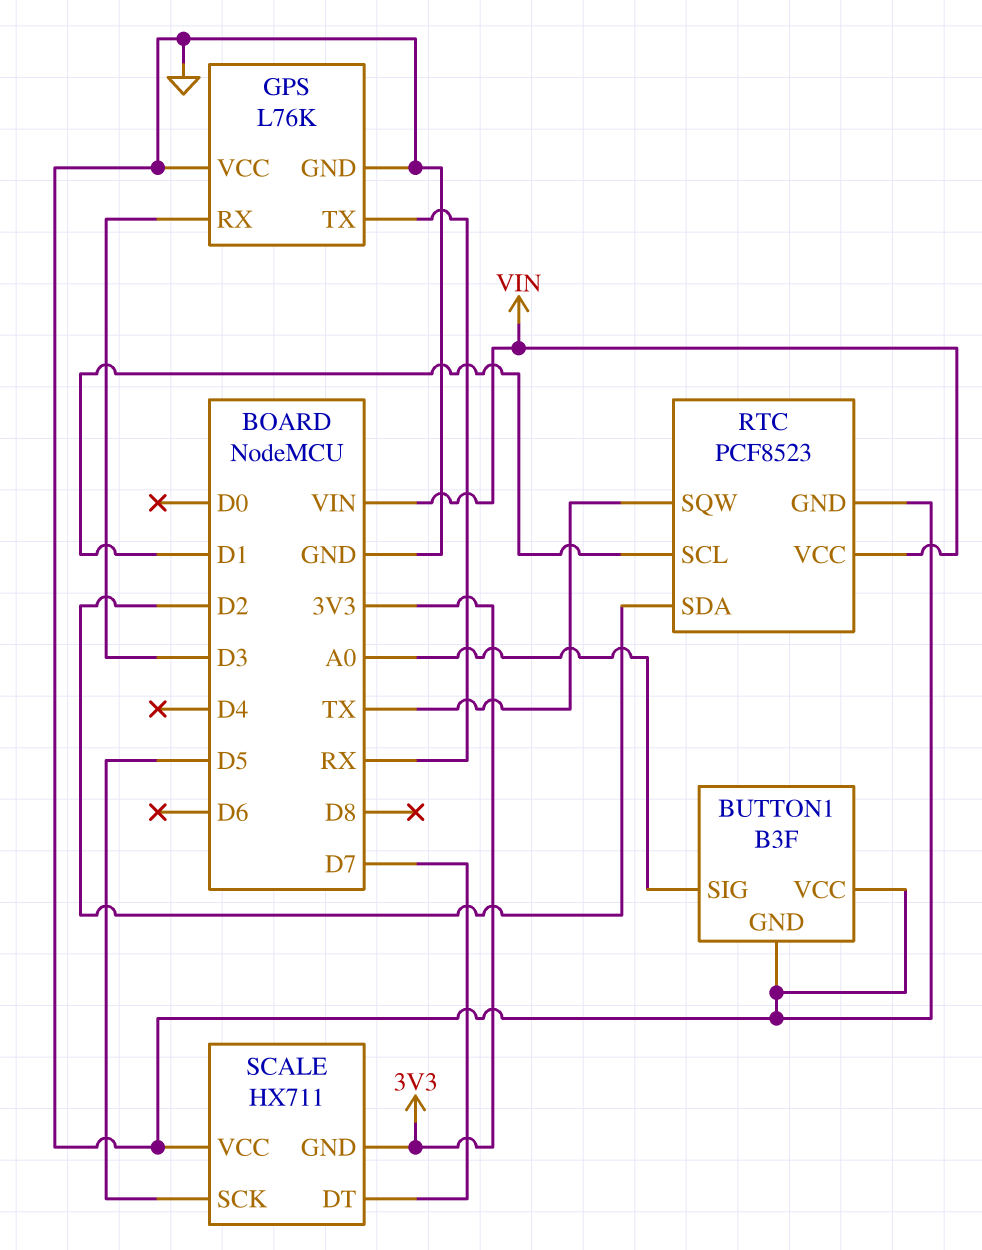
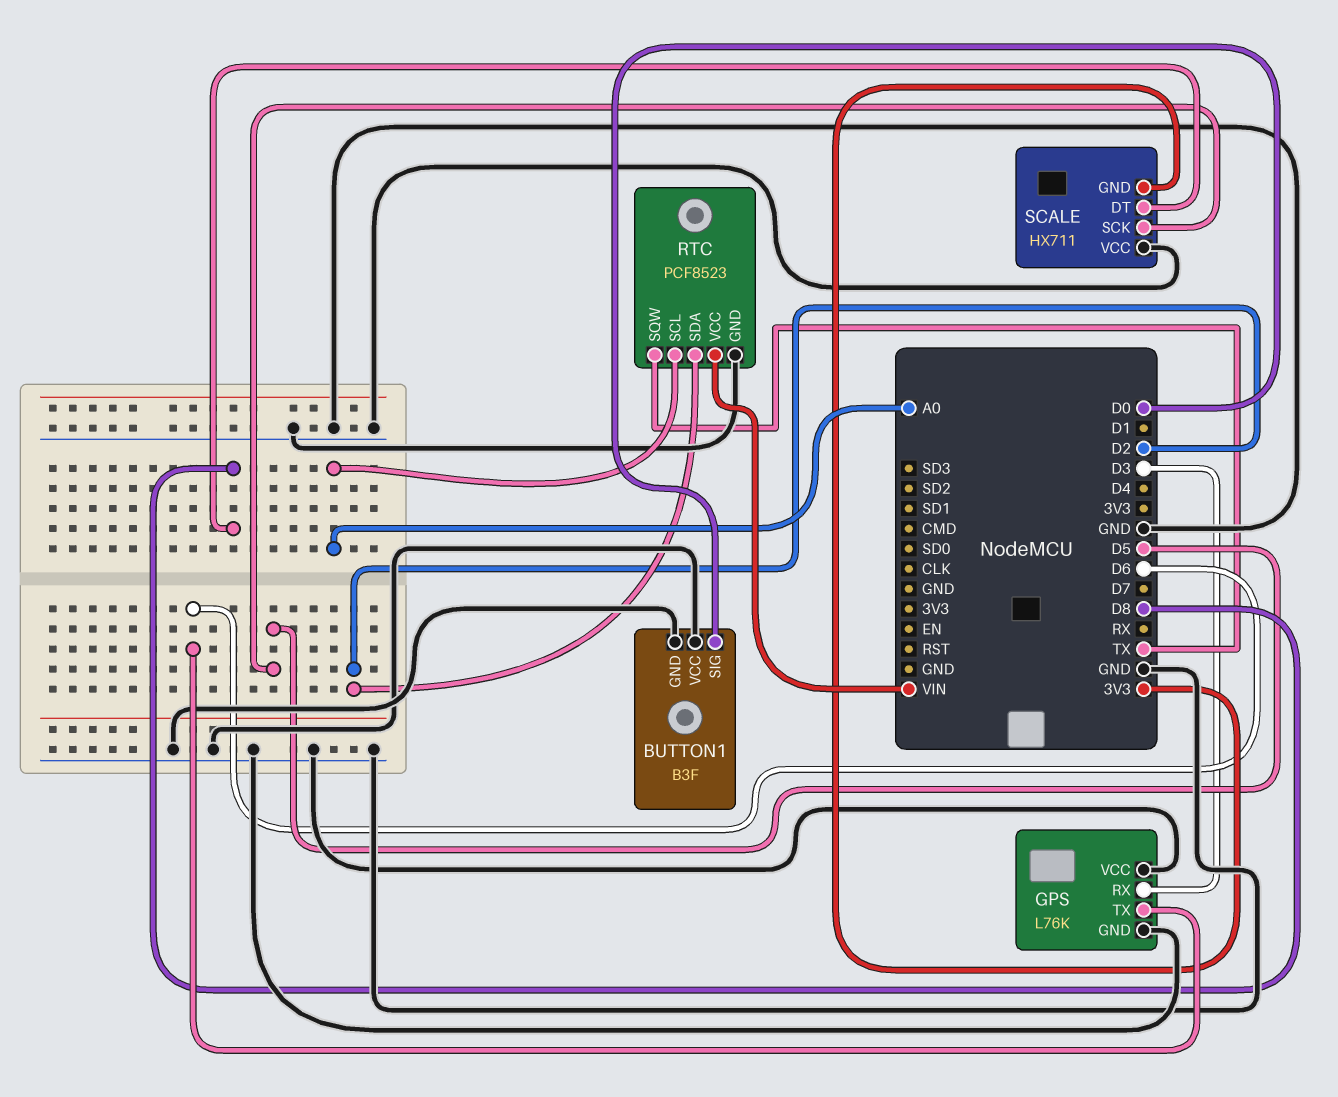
BUTTON1 pin SIG: A0 -> D0
GPS pin TX: RX -> D6
RTC pin SCL: D1 -> A0
SCALE pin DT: D7 -> D8

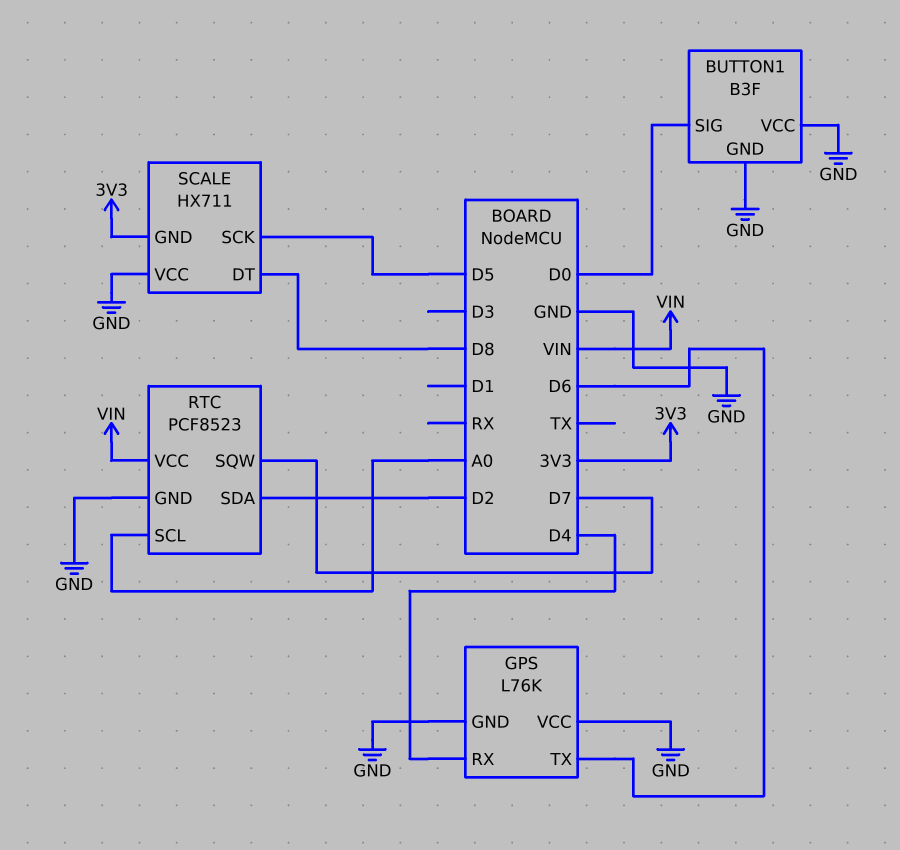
GPS pin RX: D3 -> D4
RTC pin SQW: TX -> D7

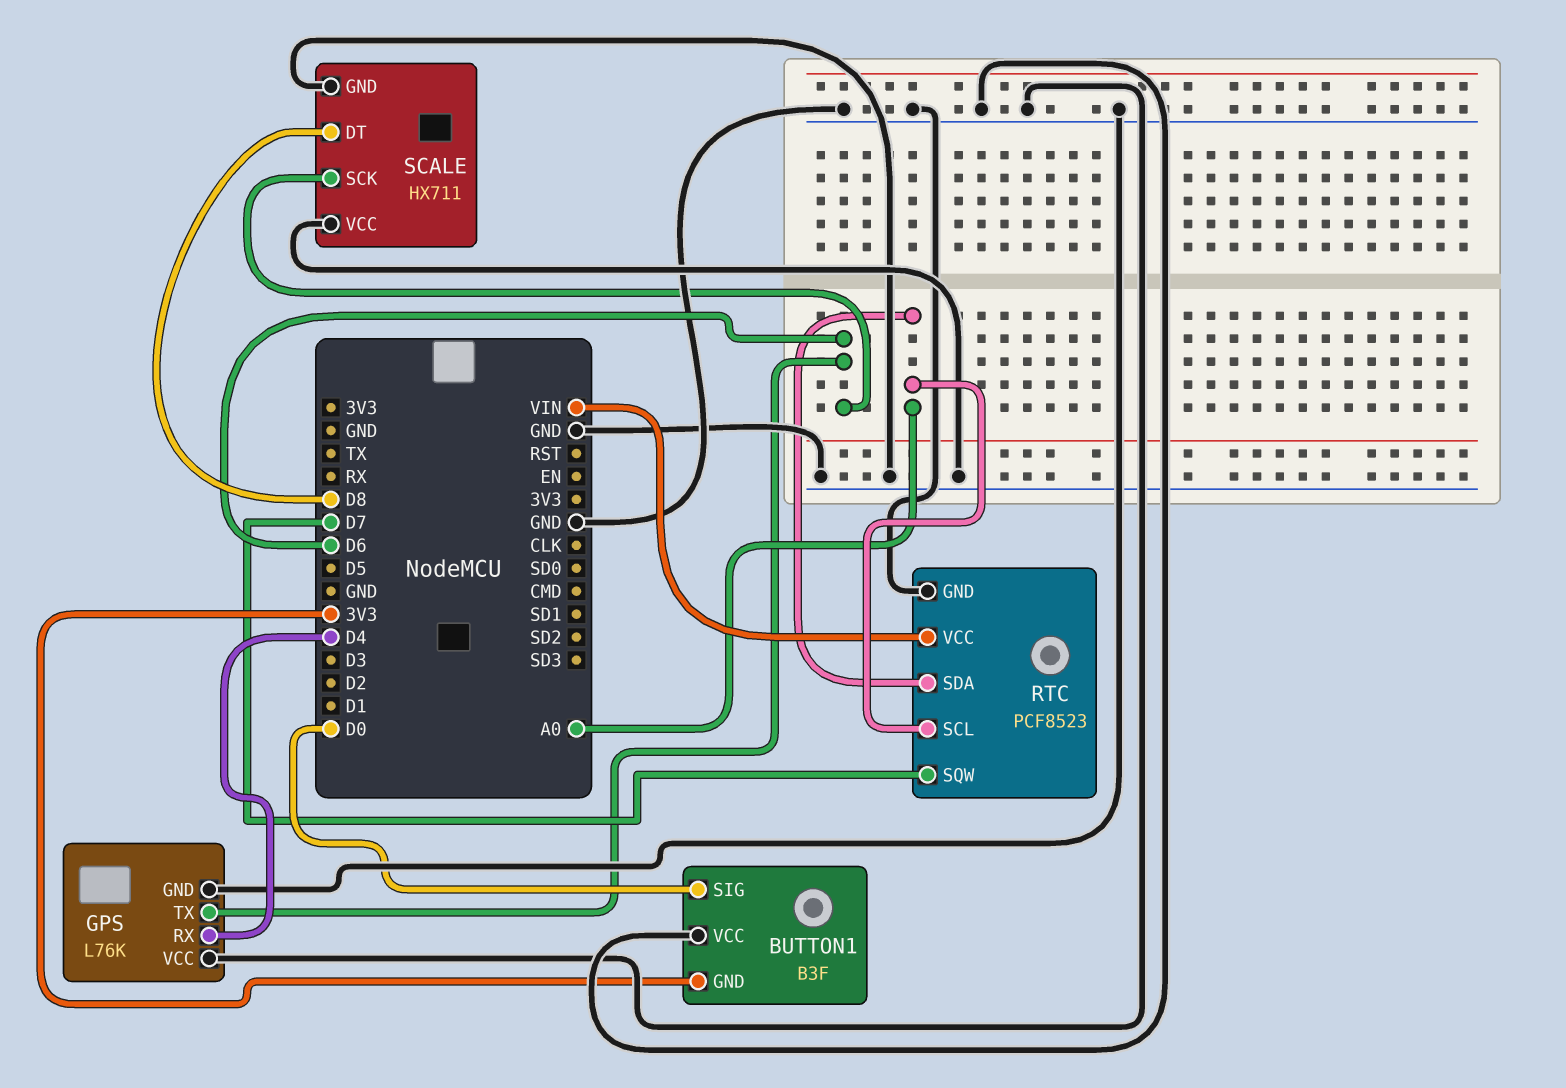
BUTTON1 pin GND: GND -> 3V3
RTC pin SDA: D2 -> A0
SCALE pin GND: 3V3 -> GND
SCALE pin SCK: D5 -> D6

